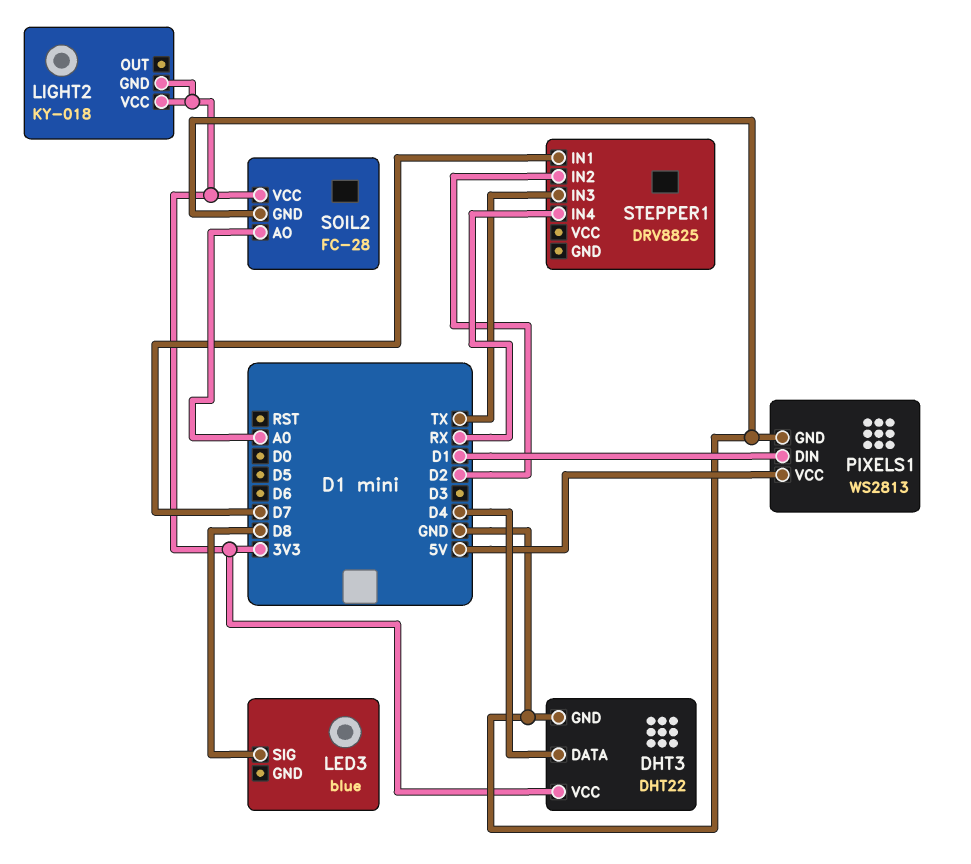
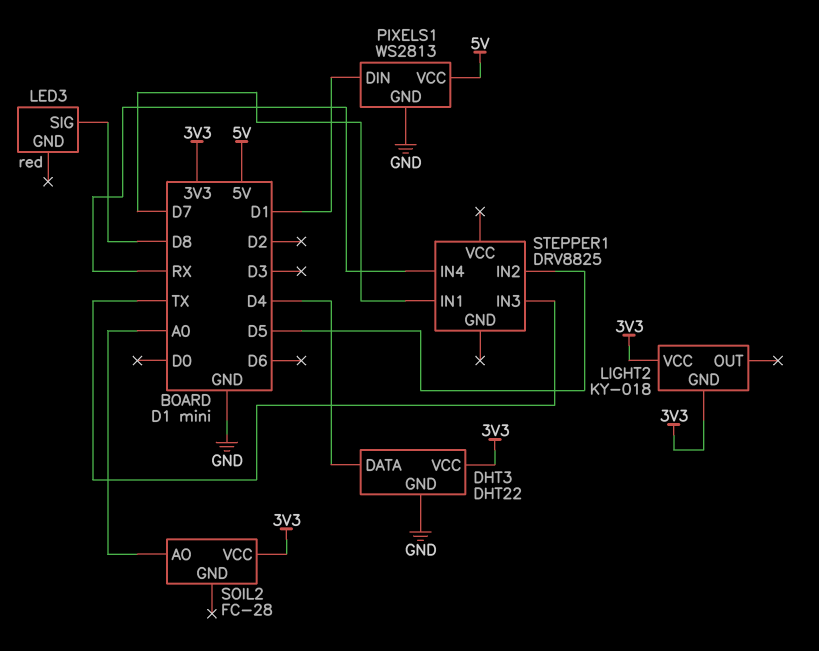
LED3: blue -> red
SOIL2 pin GND: GND -> none
STEPPER1 pin IN2: D2 -> D5

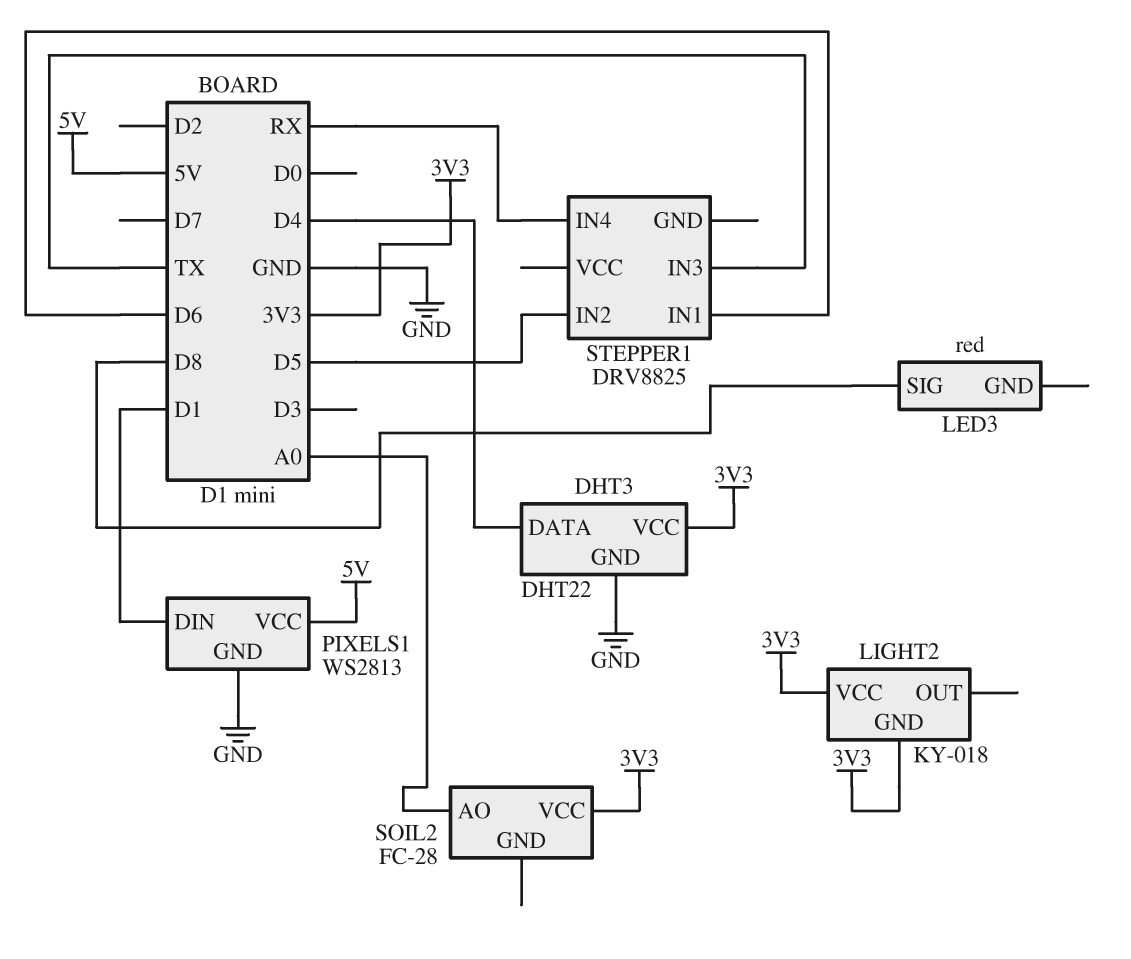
STEPPER1 pin IN1: D7 -> D6

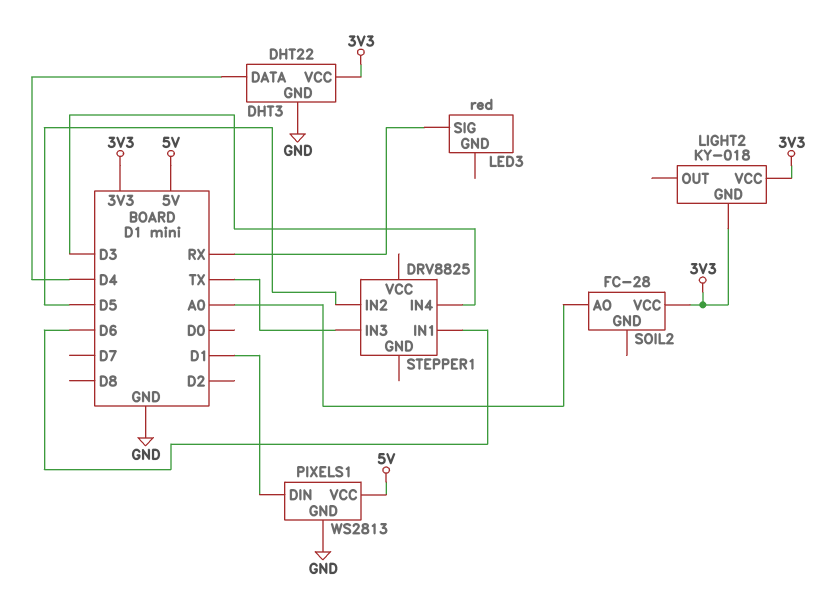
LED3 pin SIG: D8 -> RX
STEPPER1 pin IN4: RX -> D3

